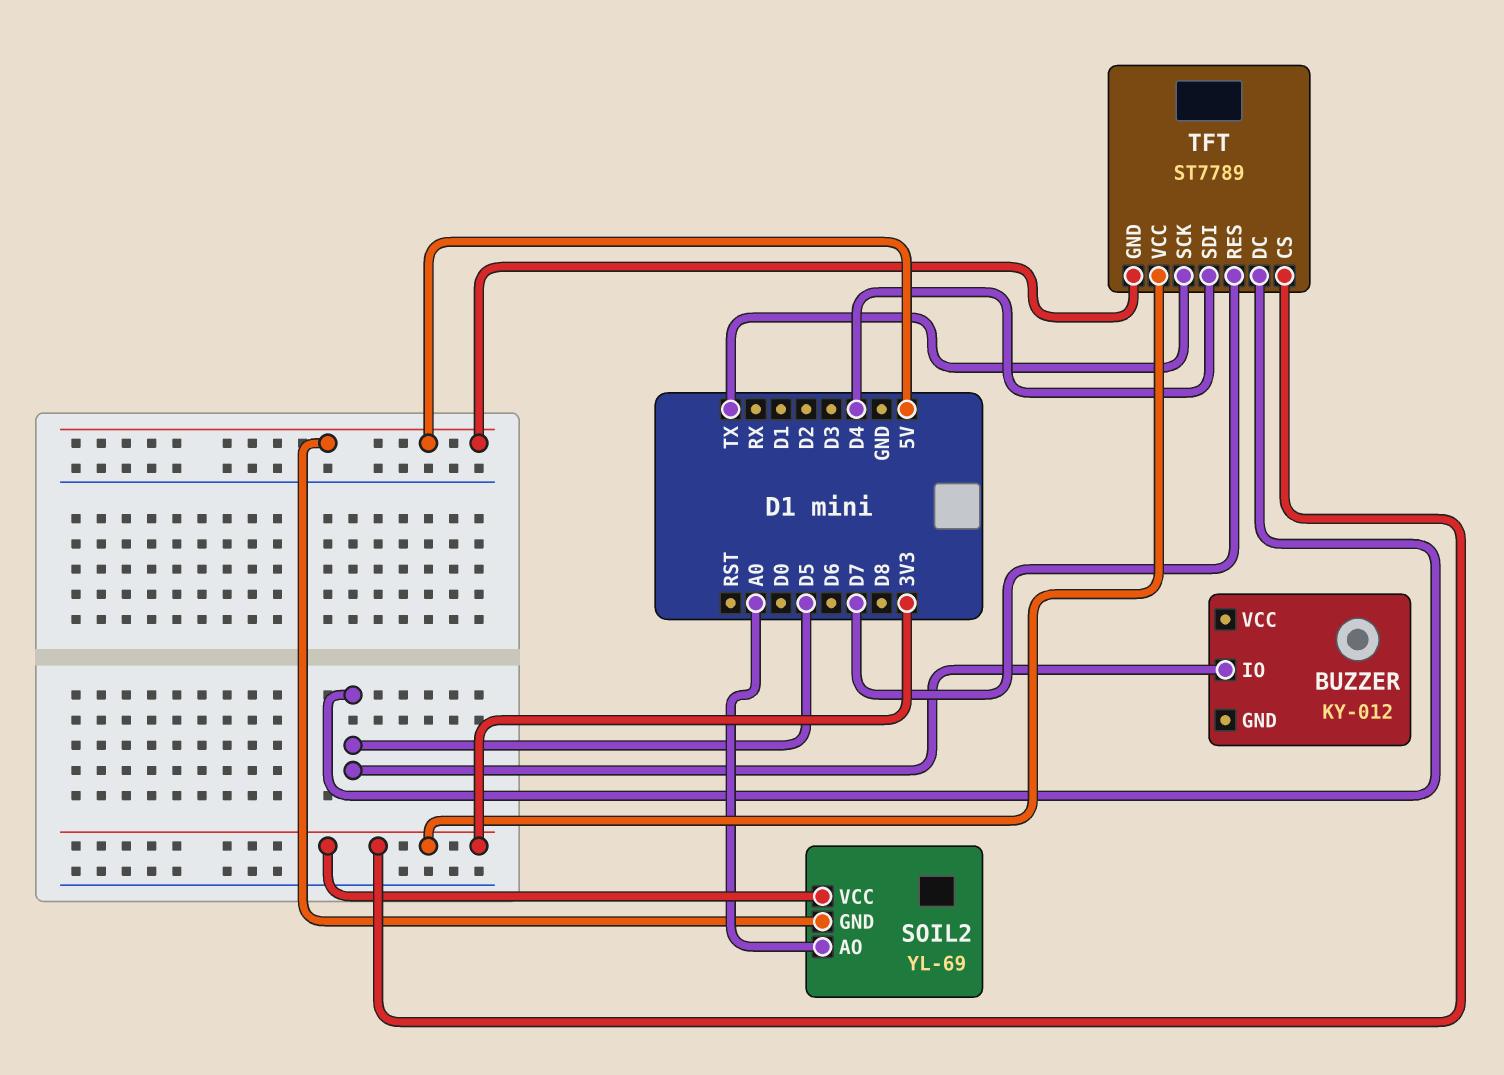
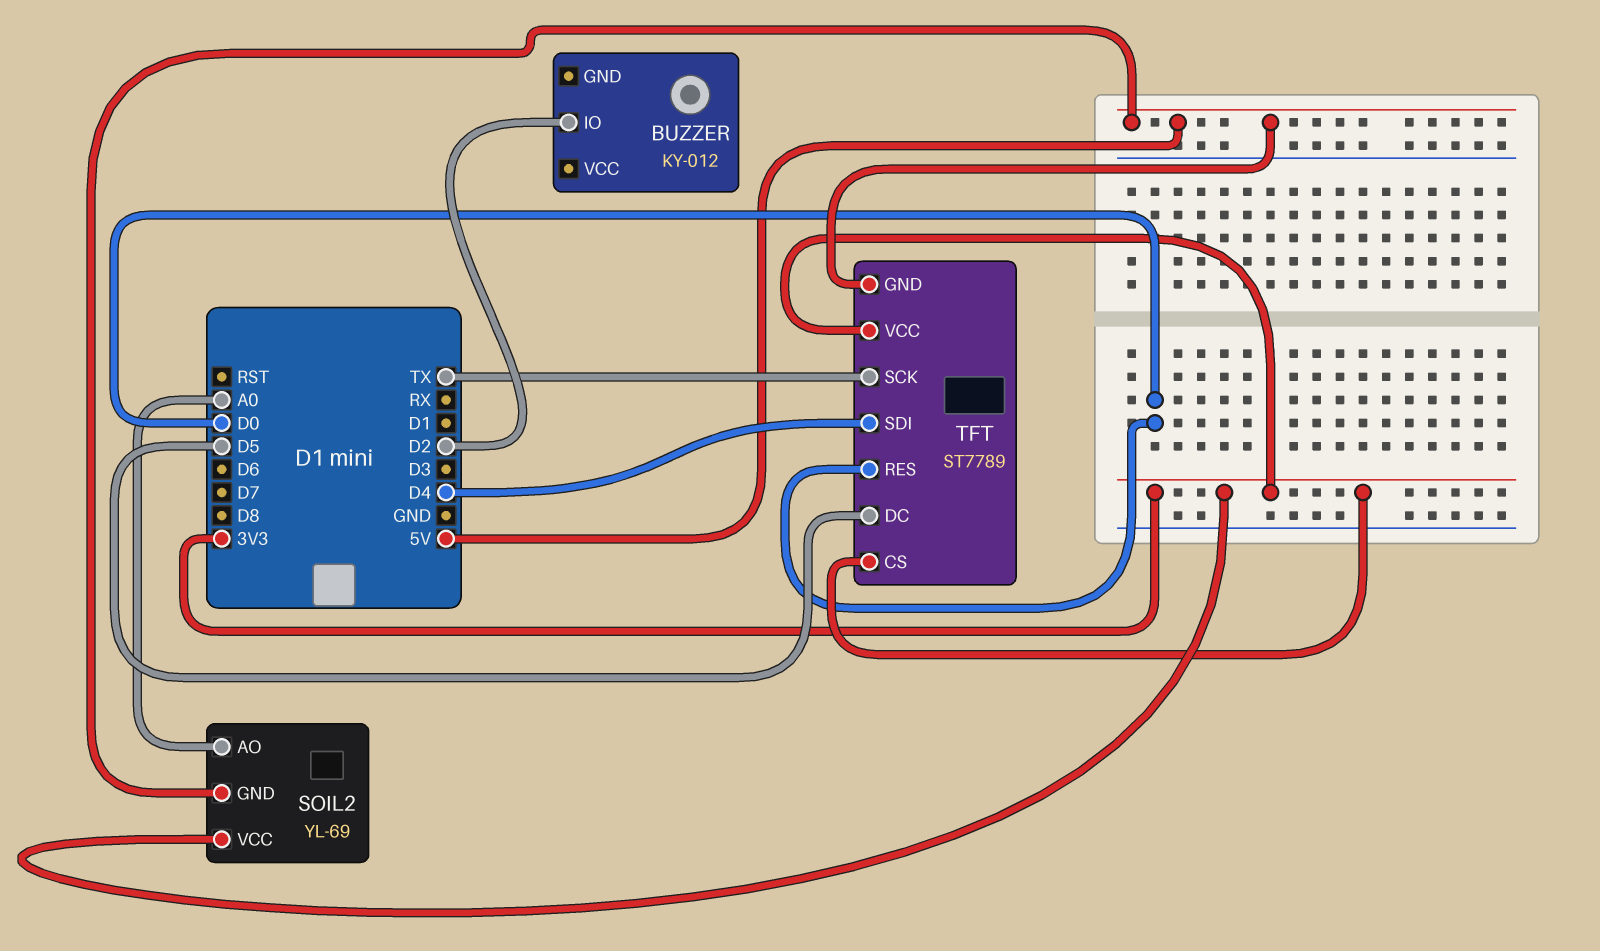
BUZZER pin IO: D5 -> D2
TFT pin RES: D7 -> D0

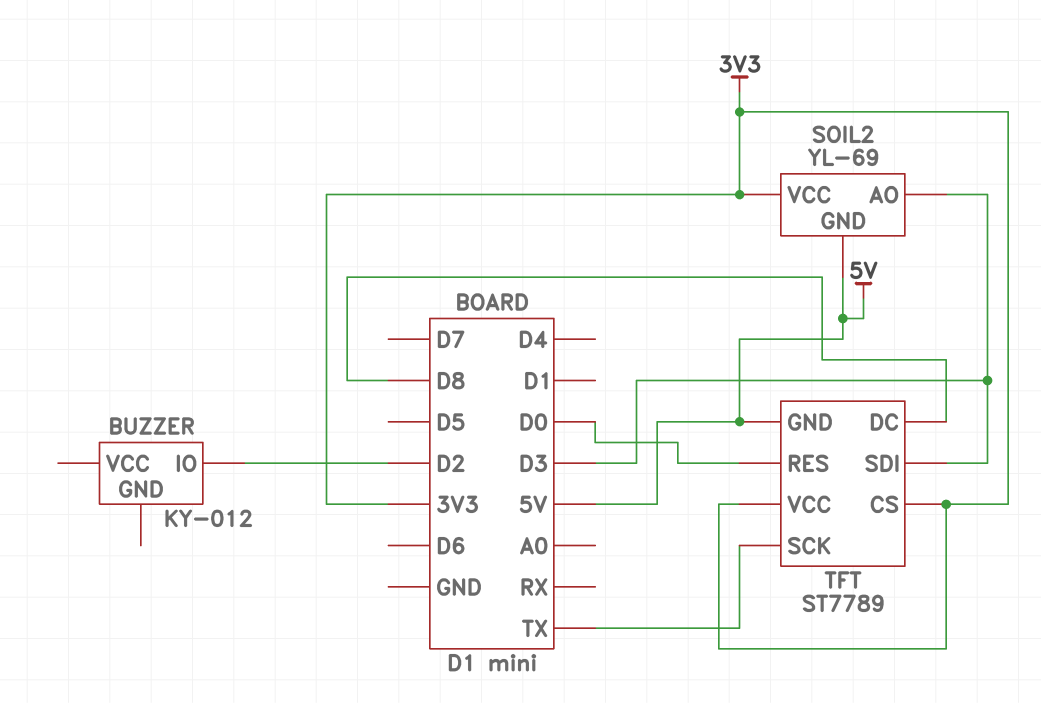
SOIL2 pin AO: A0 -> D3
TFT pin DC: D5 -> D8
TFT pin SDI: D4 -> D3

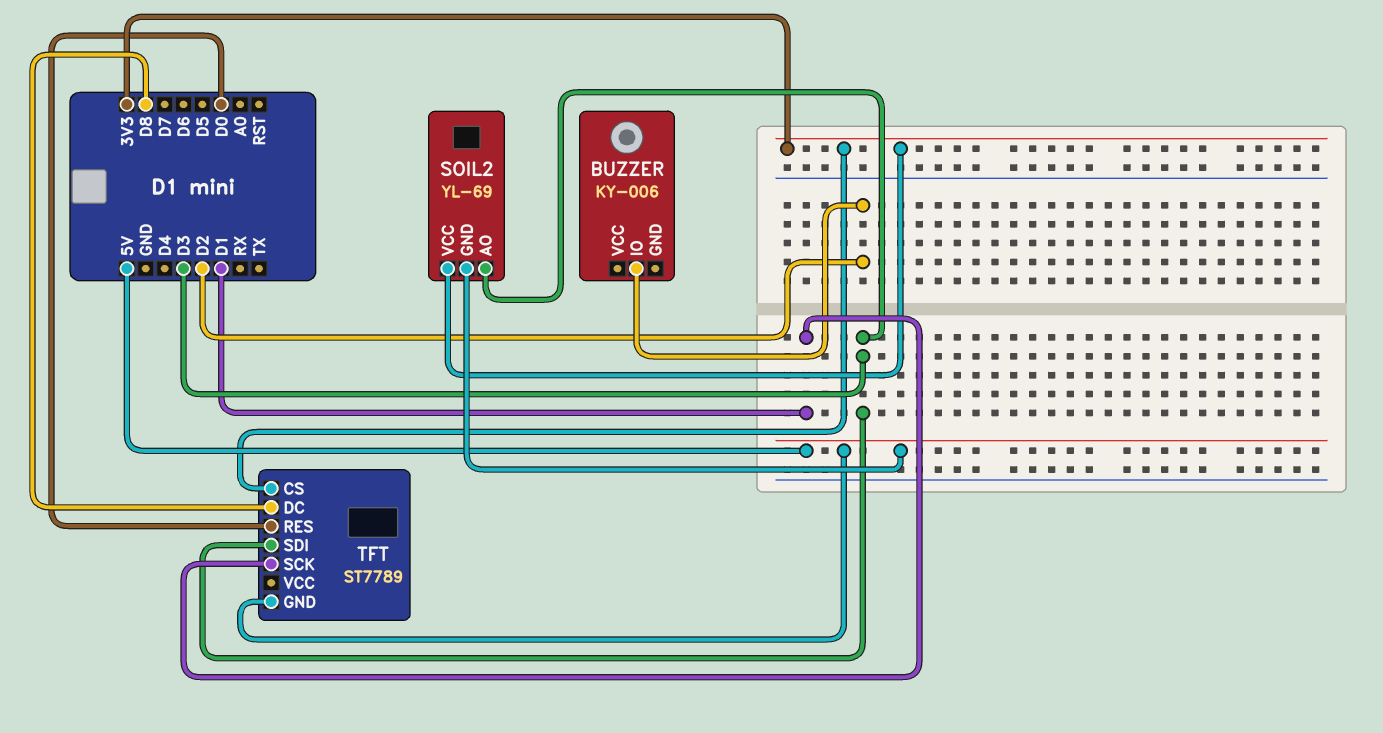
BUZZER: KY-012 -> KY-006
TFT pin SCK: TX -> D1
TFT pin VCC: 3V3 -> none

